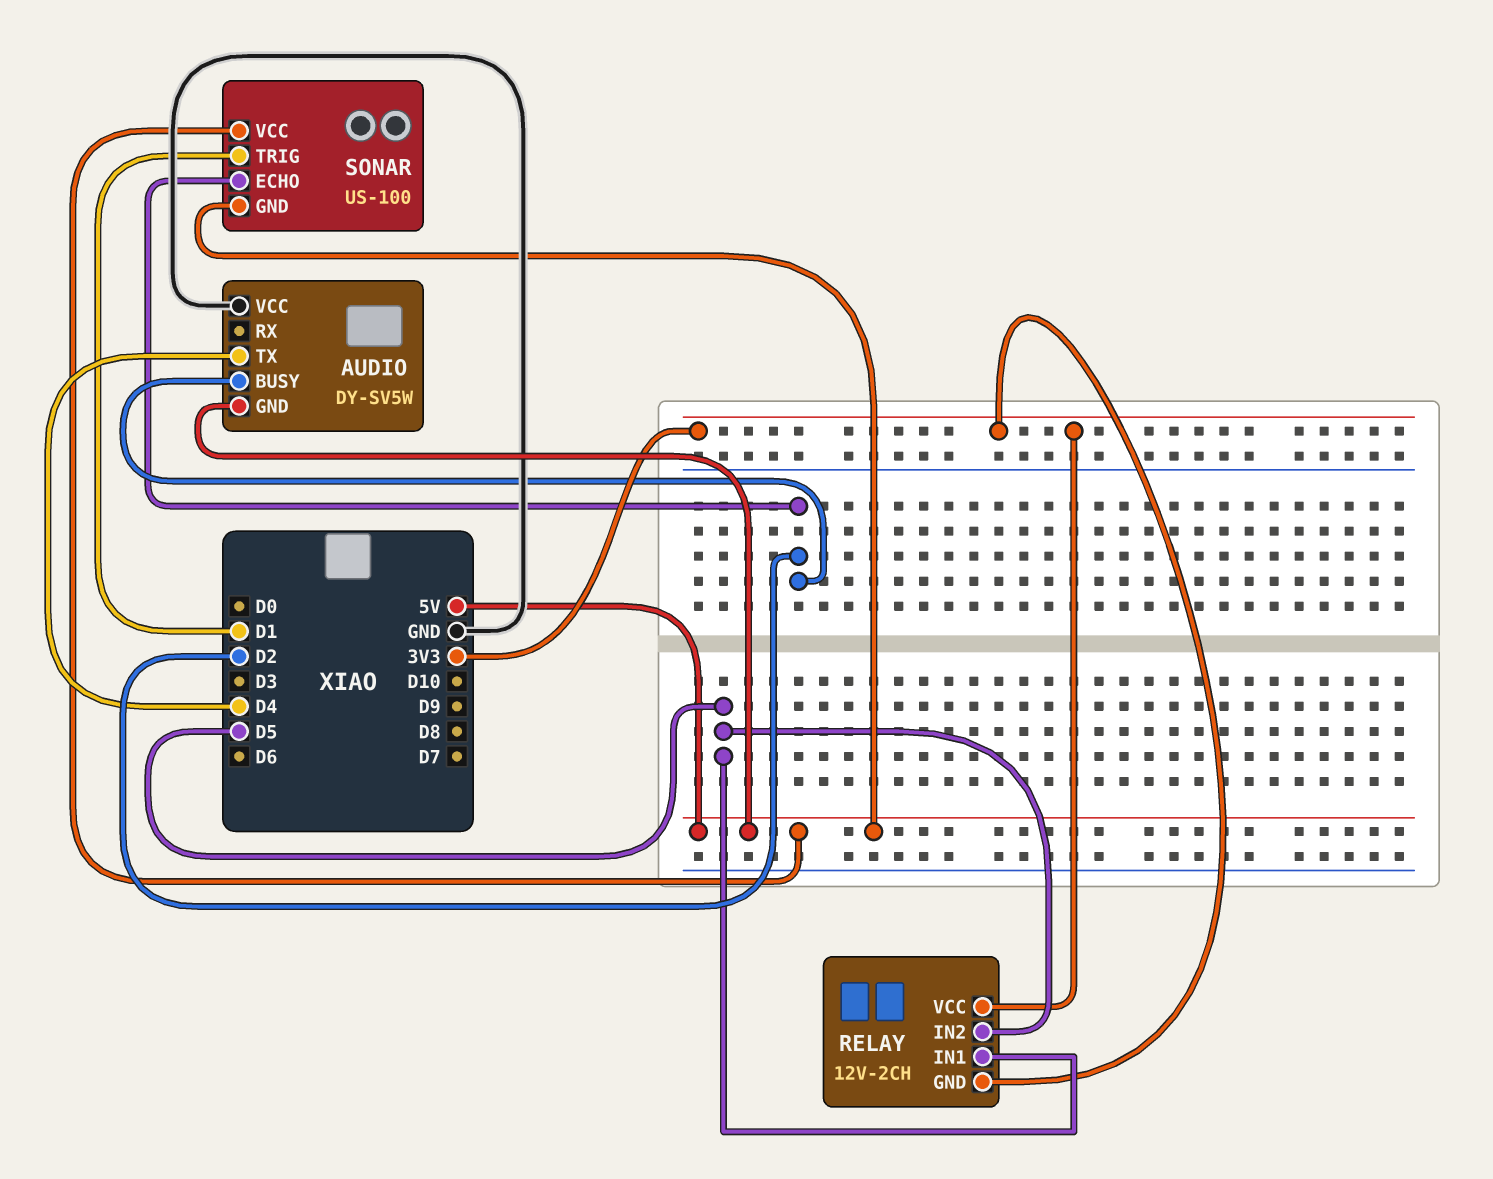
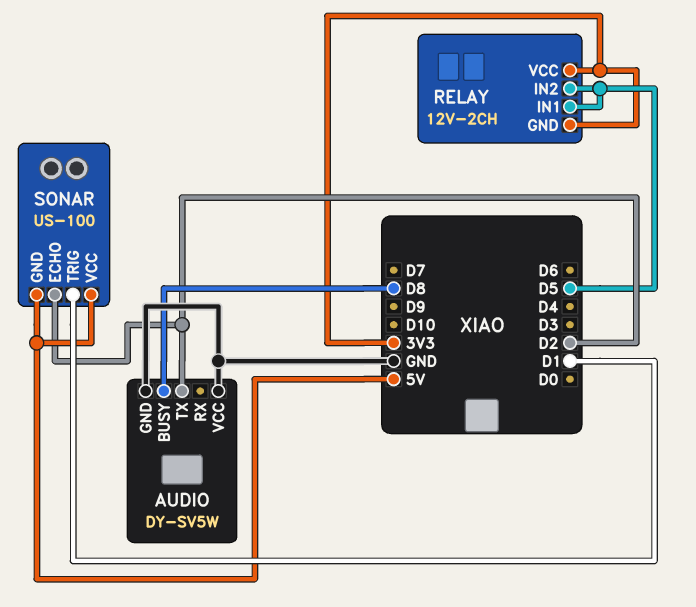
AUDIO pin BUSY: D2 -> D8
AUDIO pin GND: 5V -> GND
AUDIO pin TX: D4 -> D2

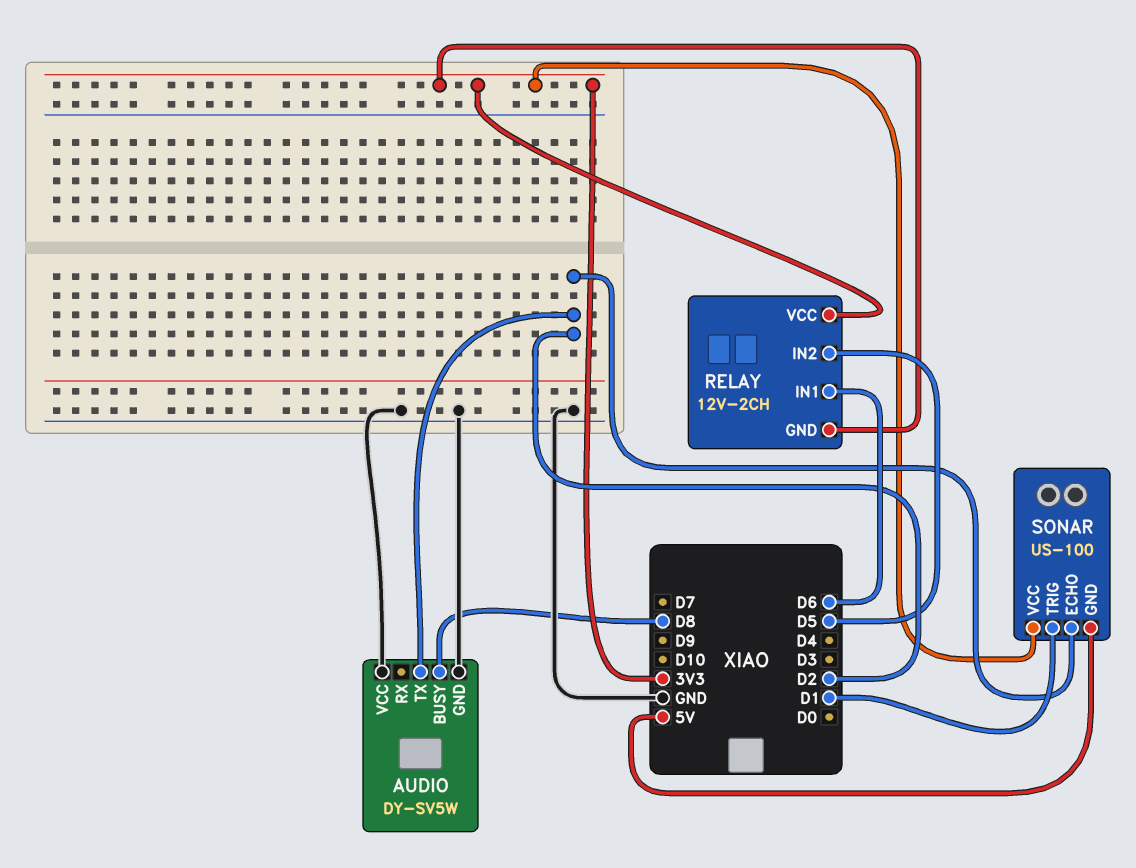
RELAY pin IN1: D5 -> D6
SONAR pin VCC: 5V -> 3V3

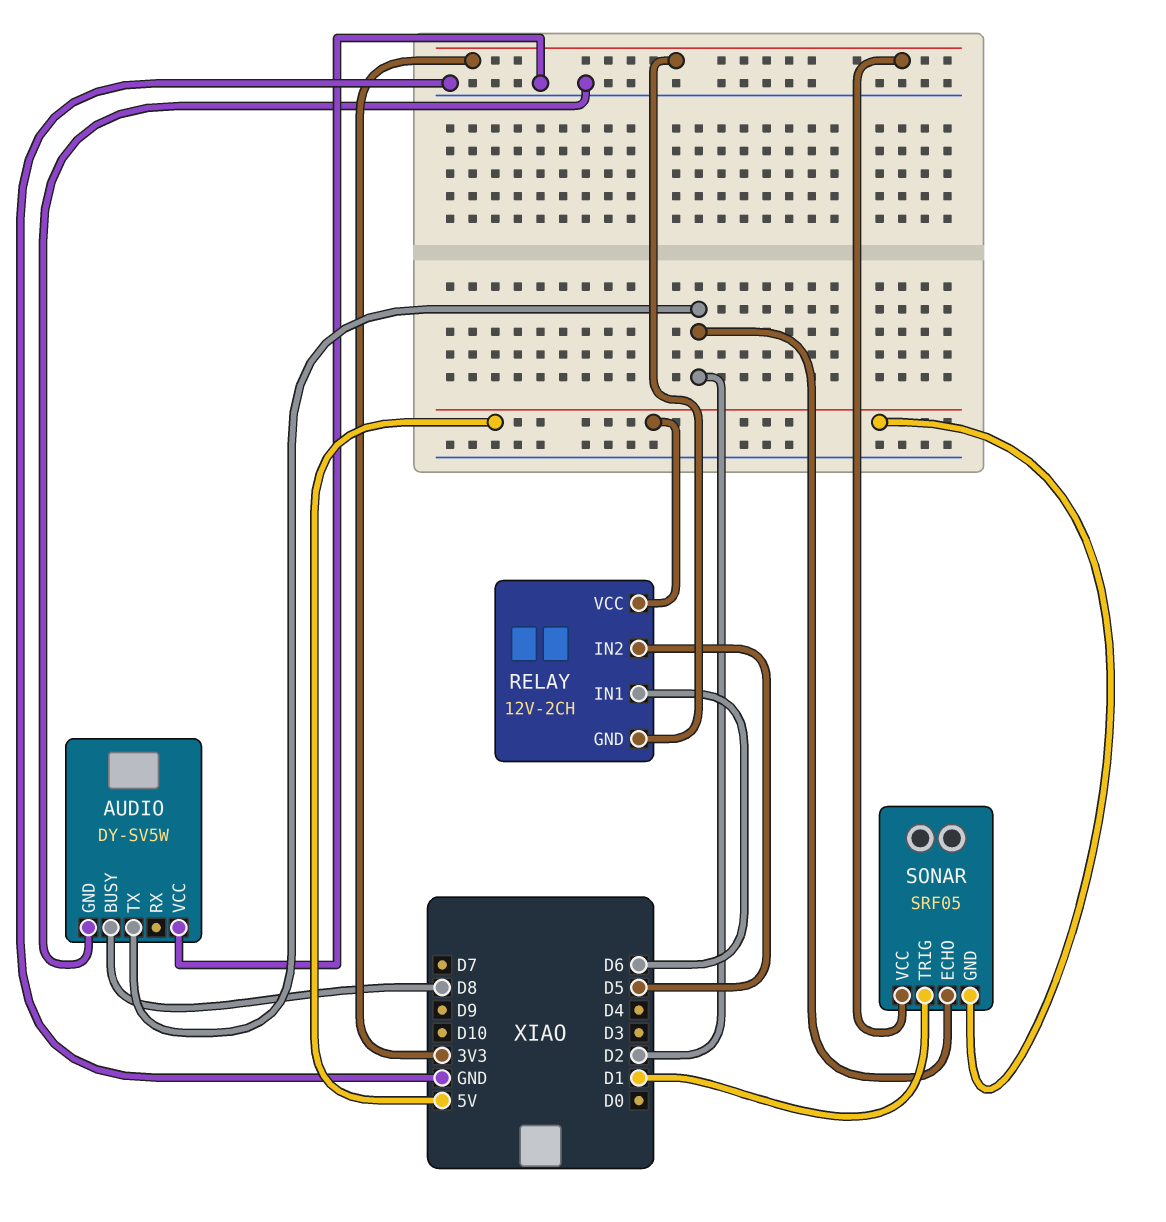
RELAY pin VCC: 3V3 -> 5V
SONAR: US-100 -> SRF05

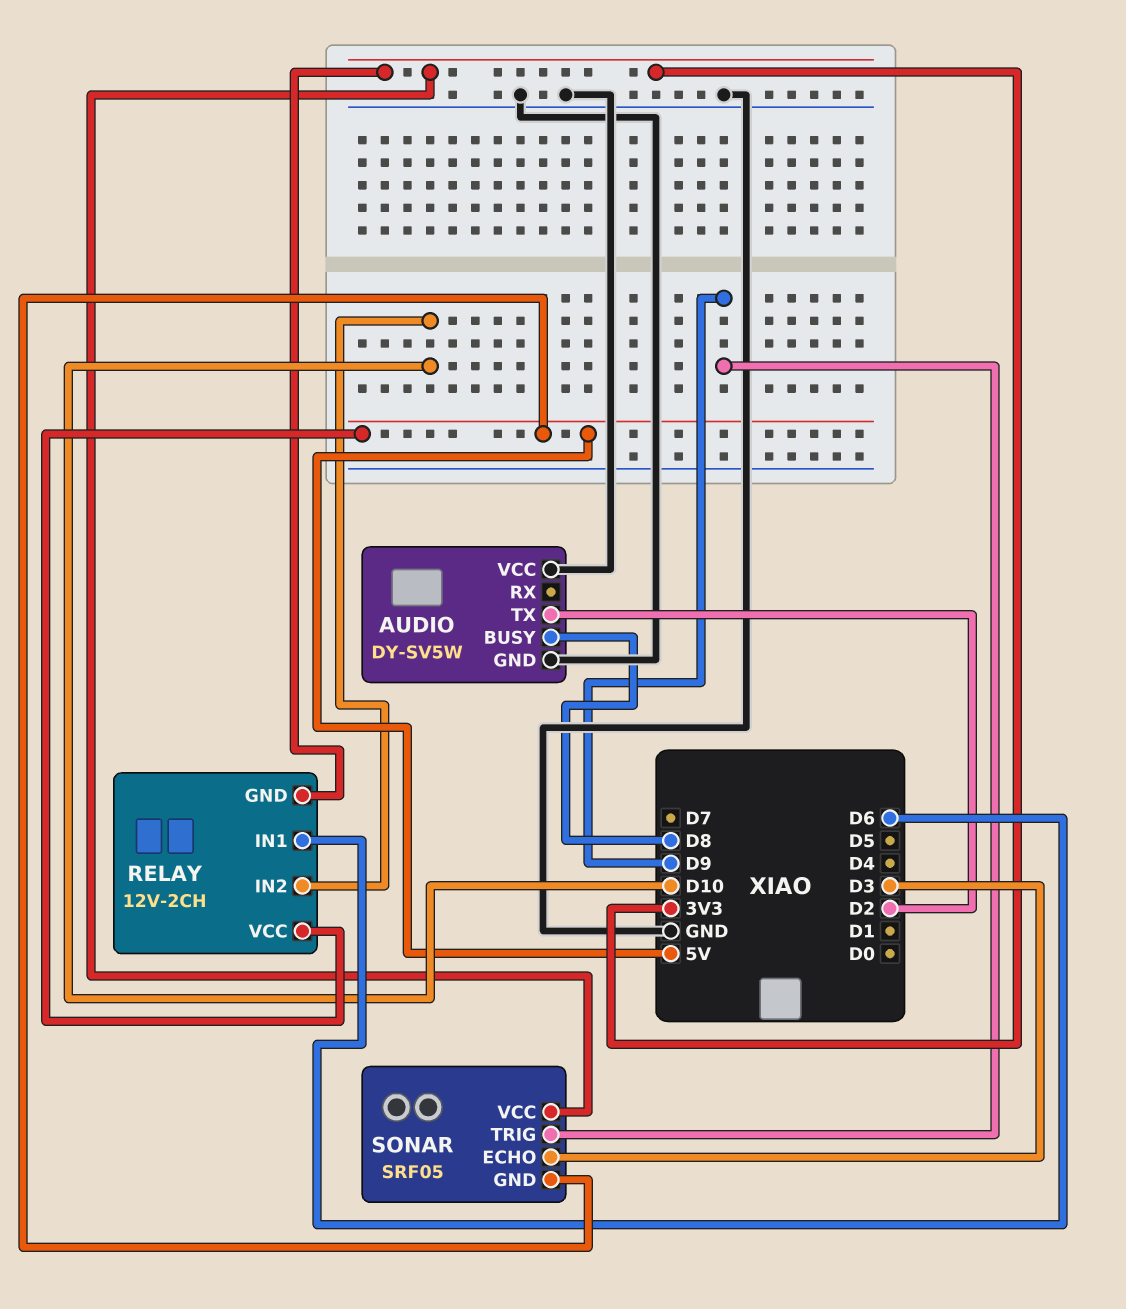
RELAY pin IN2: D5 -> D10
SONAR pin ECHO: D2 -> D3
SONAR pin TRIG: D1 -> D9

